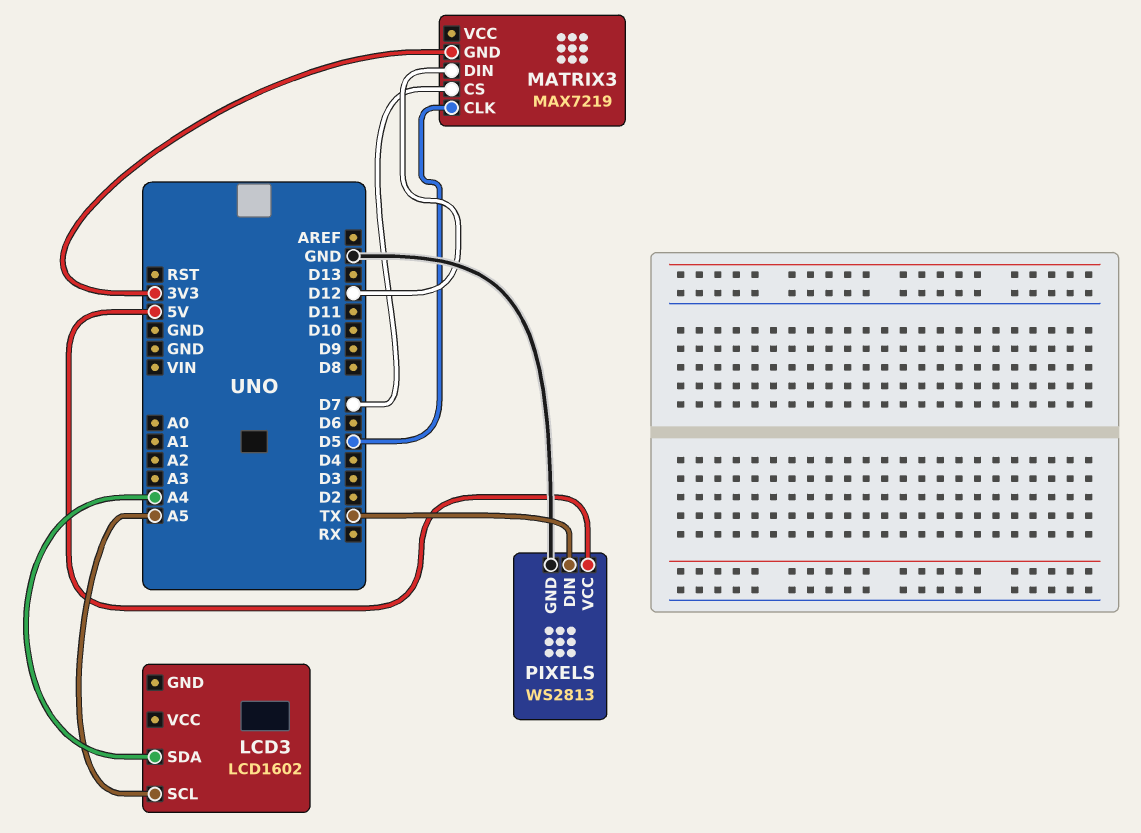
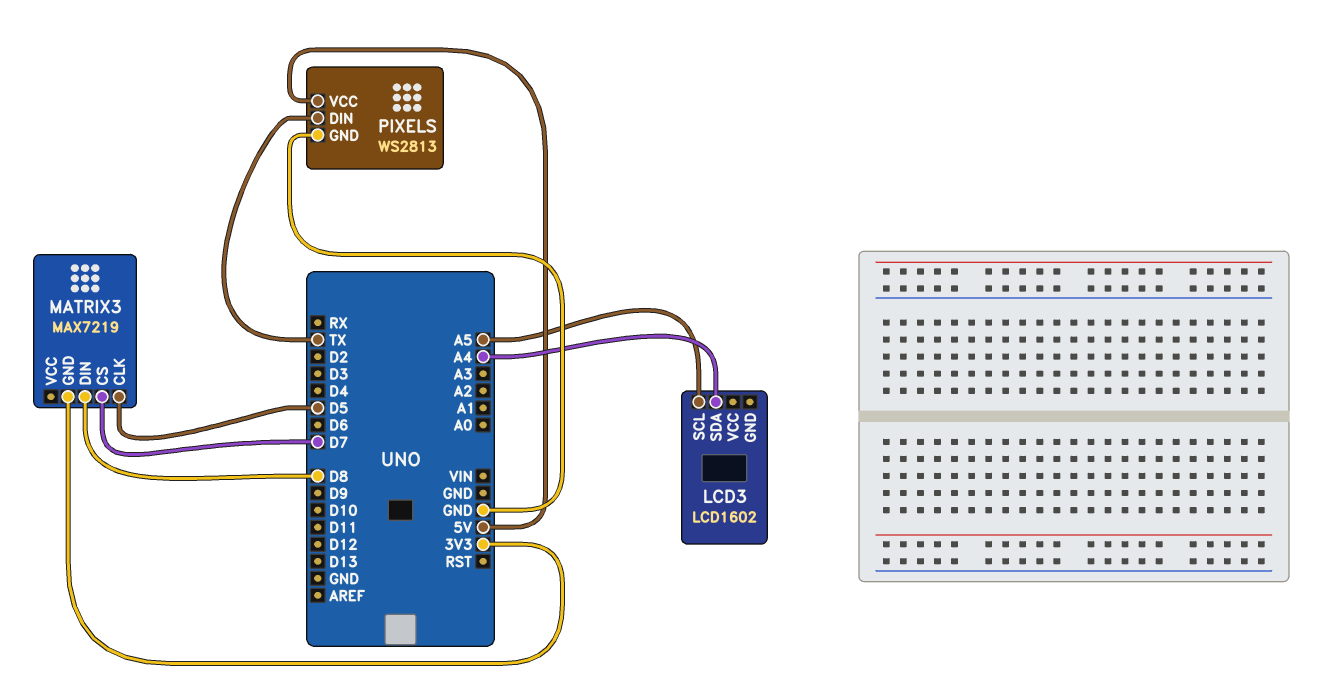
MATRIX3 pin DIN: D12 -> D8

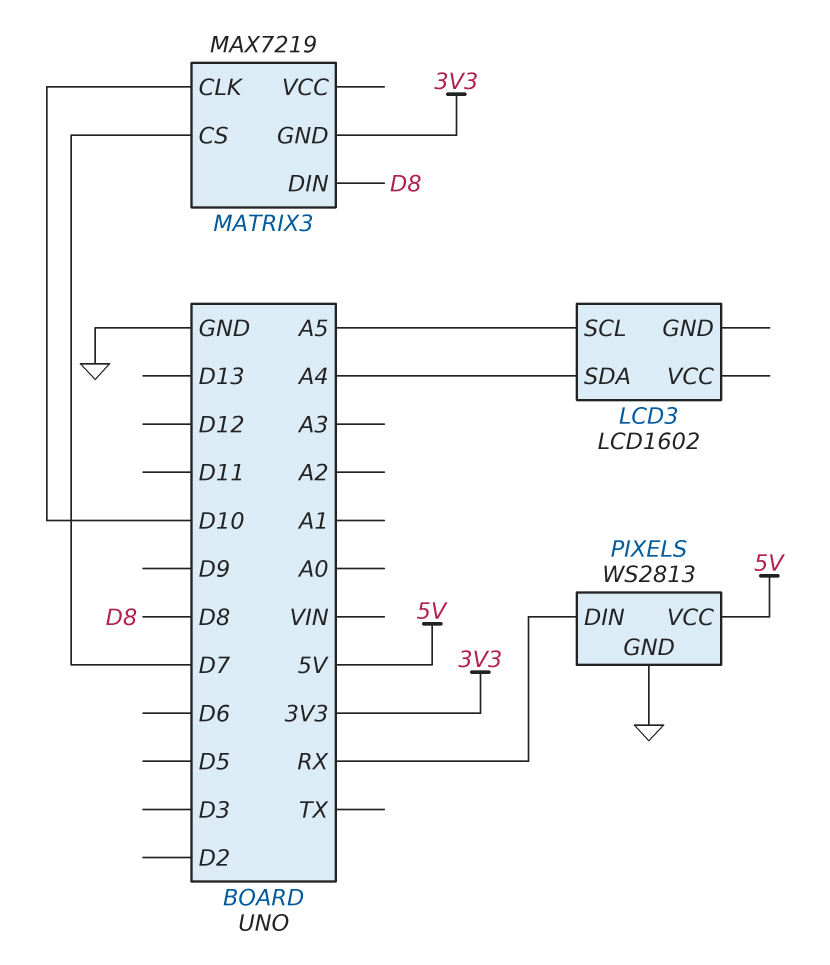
MATRIX3 pin CLK: D5 -> D10
PIXELS pin DIN: TX -> RX

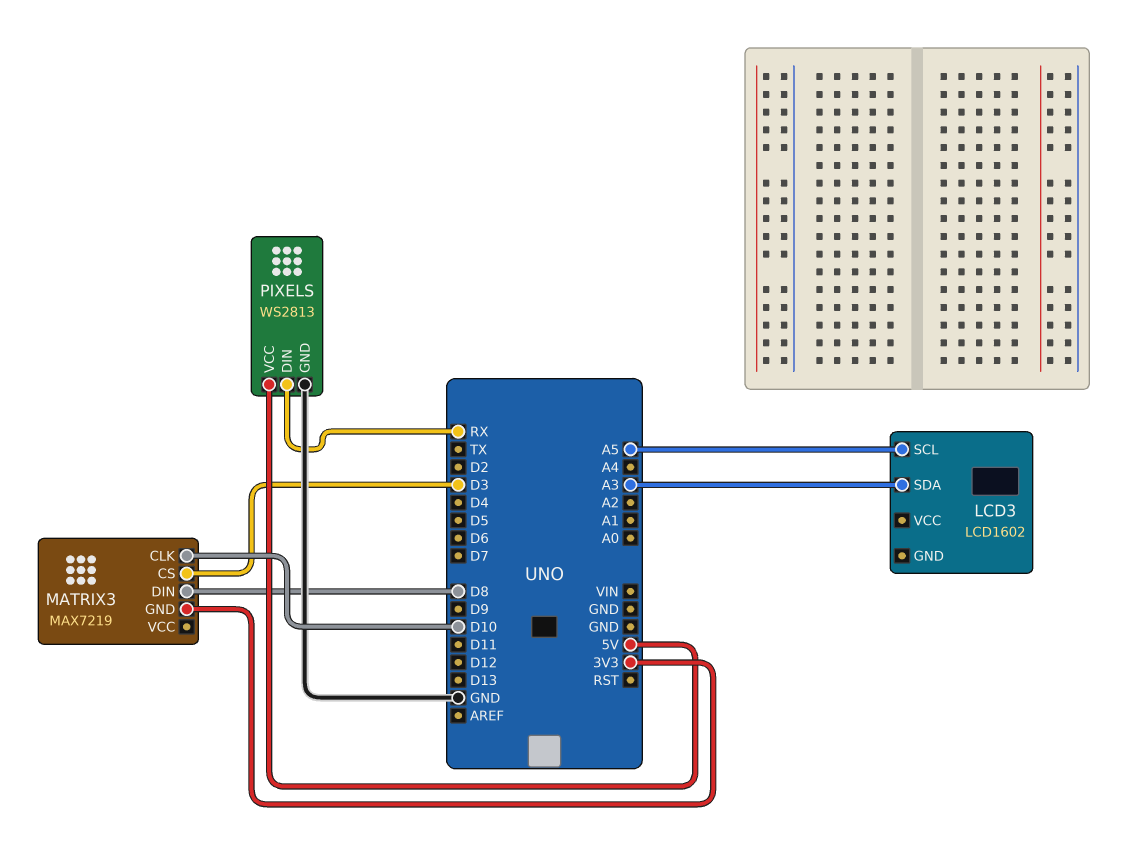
LCD3 pin SDA: A4 -> A3
MATRIX3 pin CS: D7 -> D3

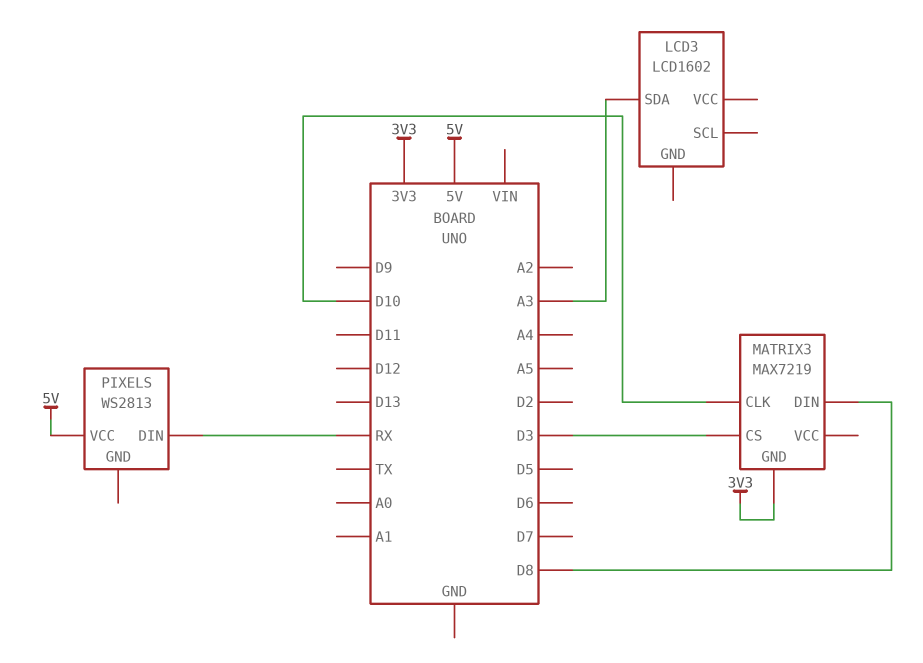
LCD3 pin SCL: A5 -> none
PIXELS pin GND: GND -> none

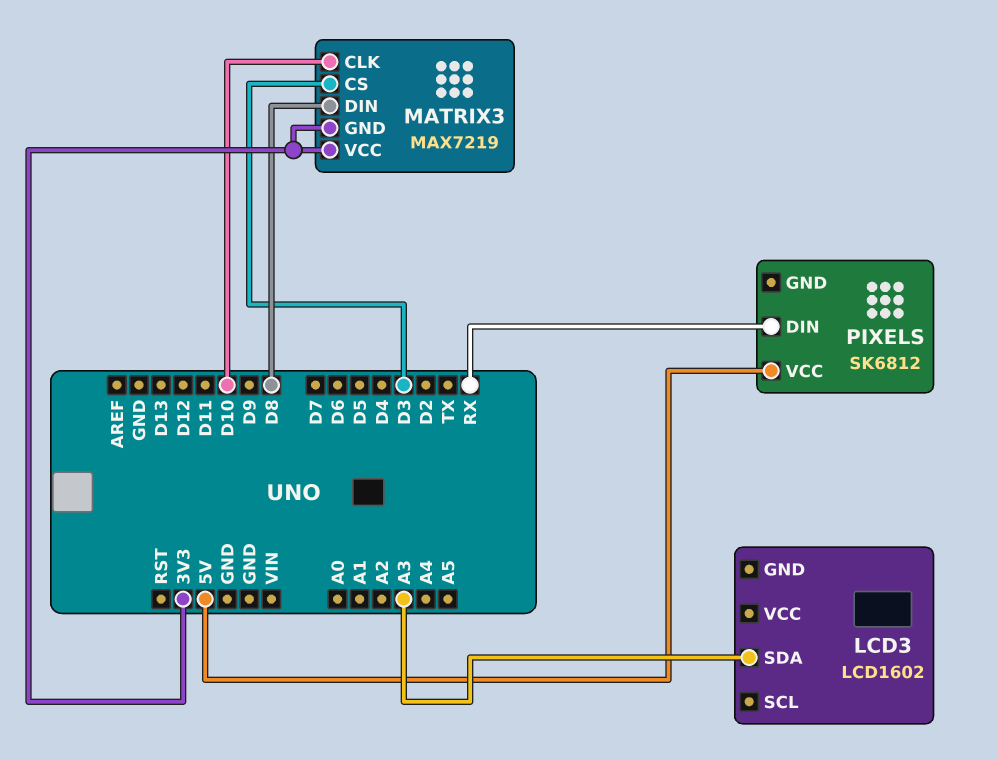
MATRIX3 pin VCC: none -> 3V3
PIXELS: WS2813 -> SK6812

